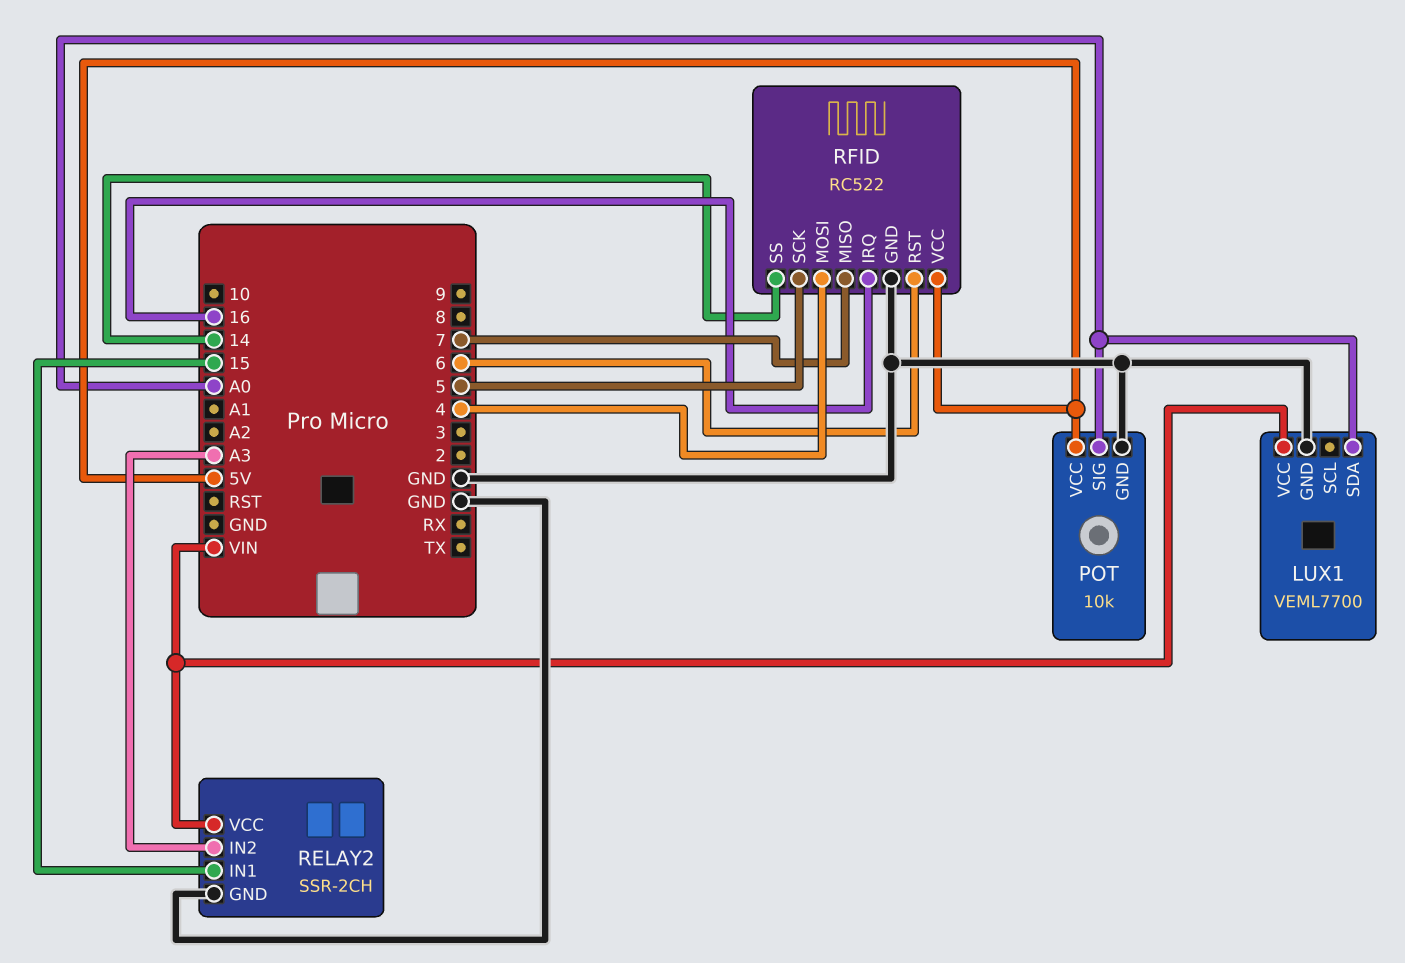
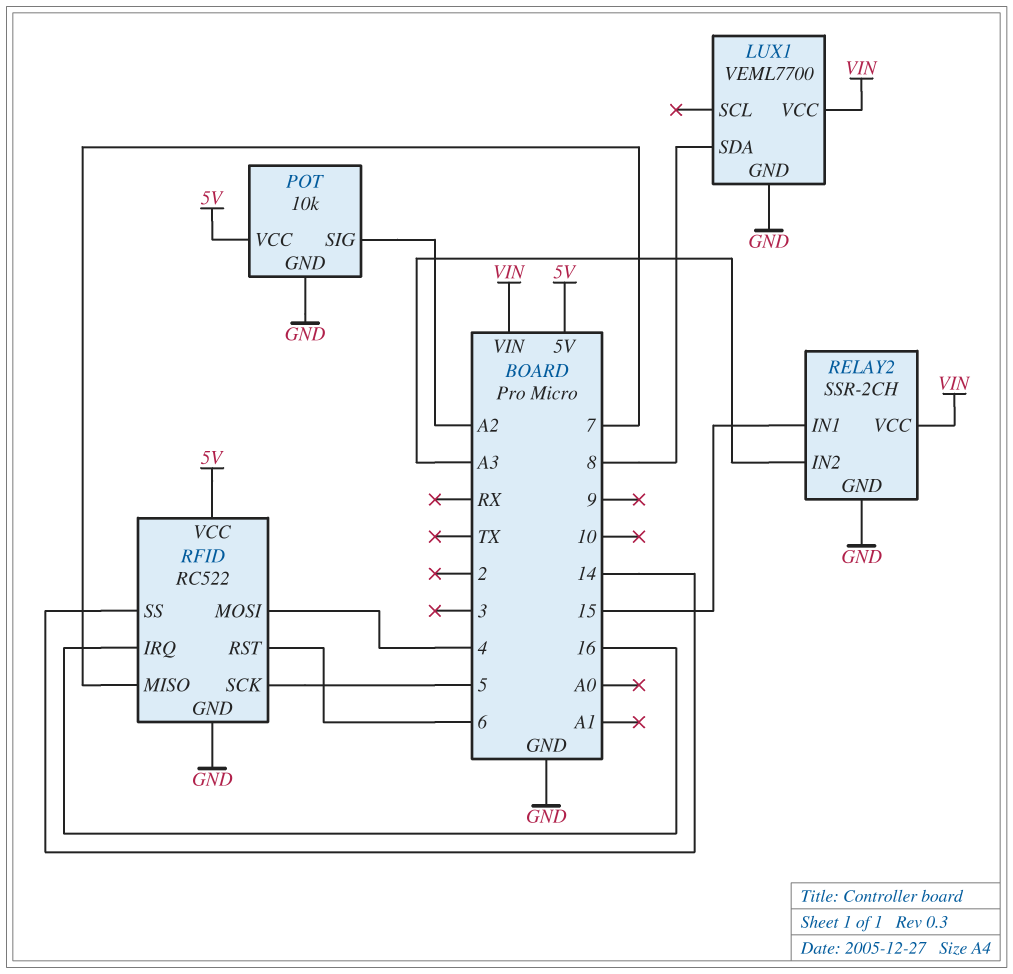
LUX1 pin SDA: A0 -> 8
POT pin SIG: A0 -> A2

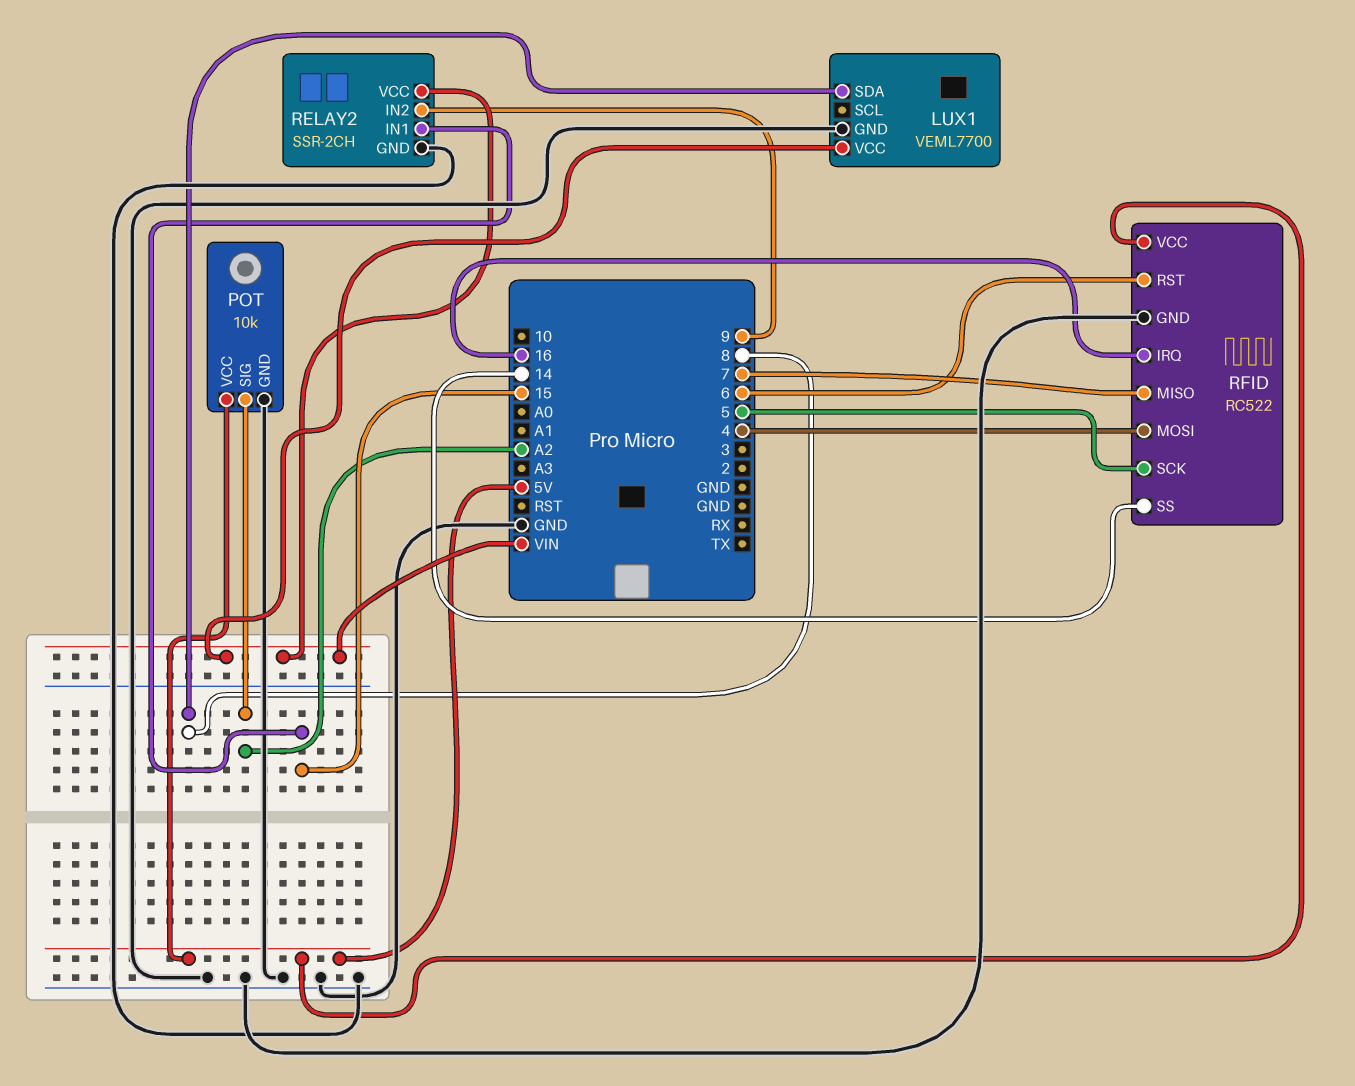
RELAY2 pin IN2: A3 -> 9

